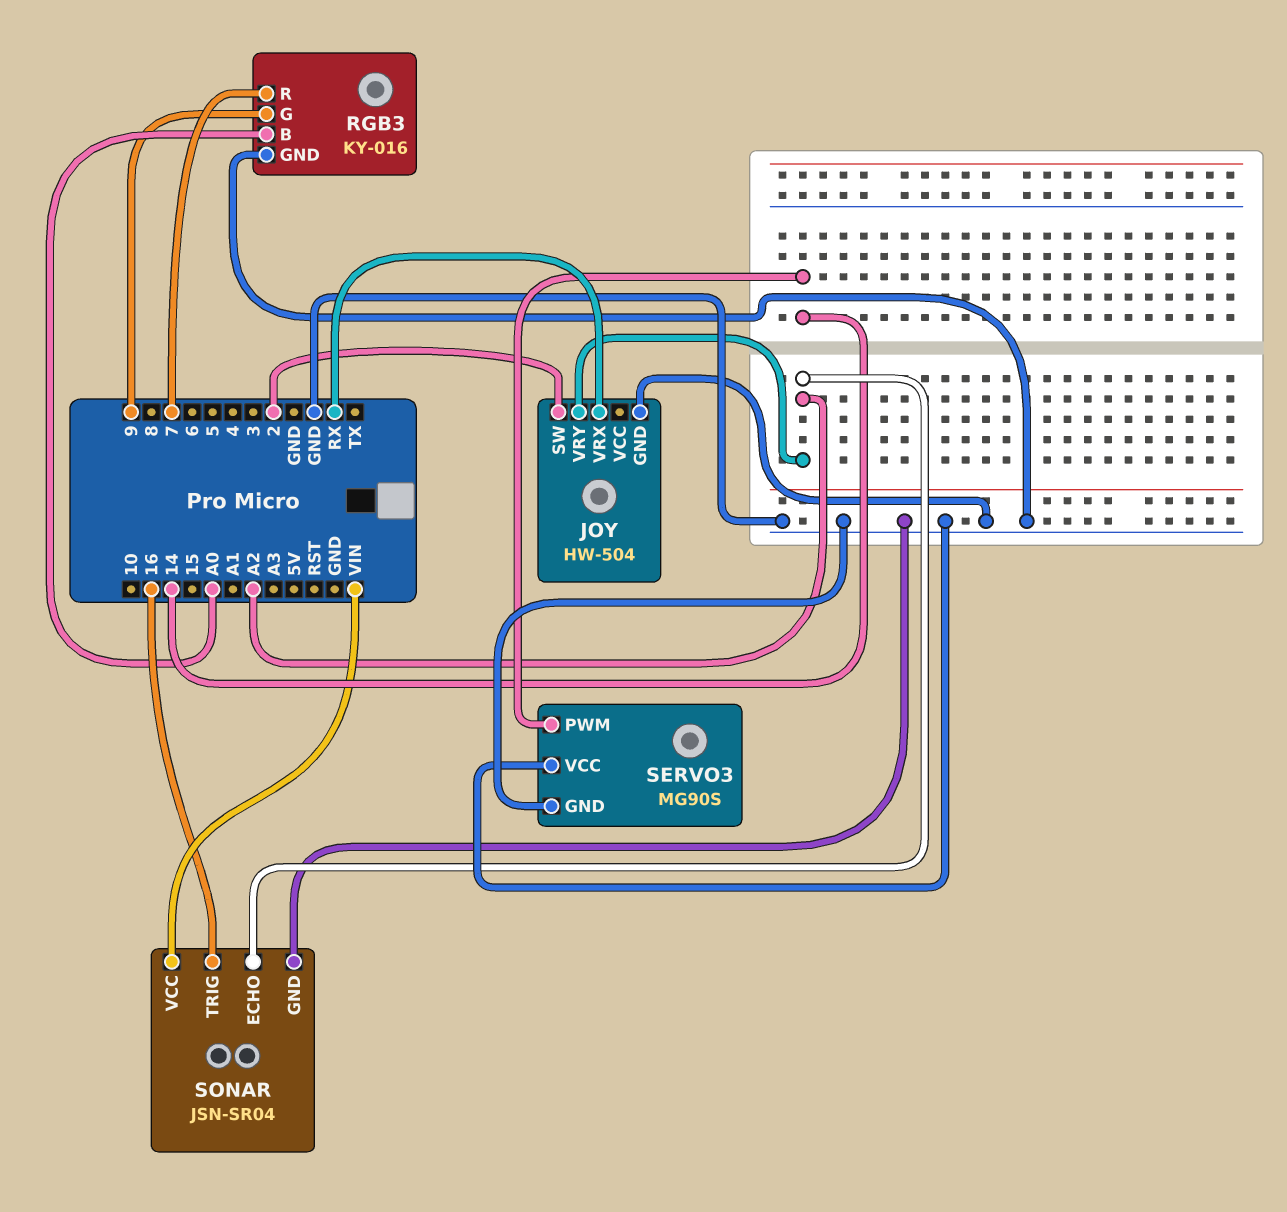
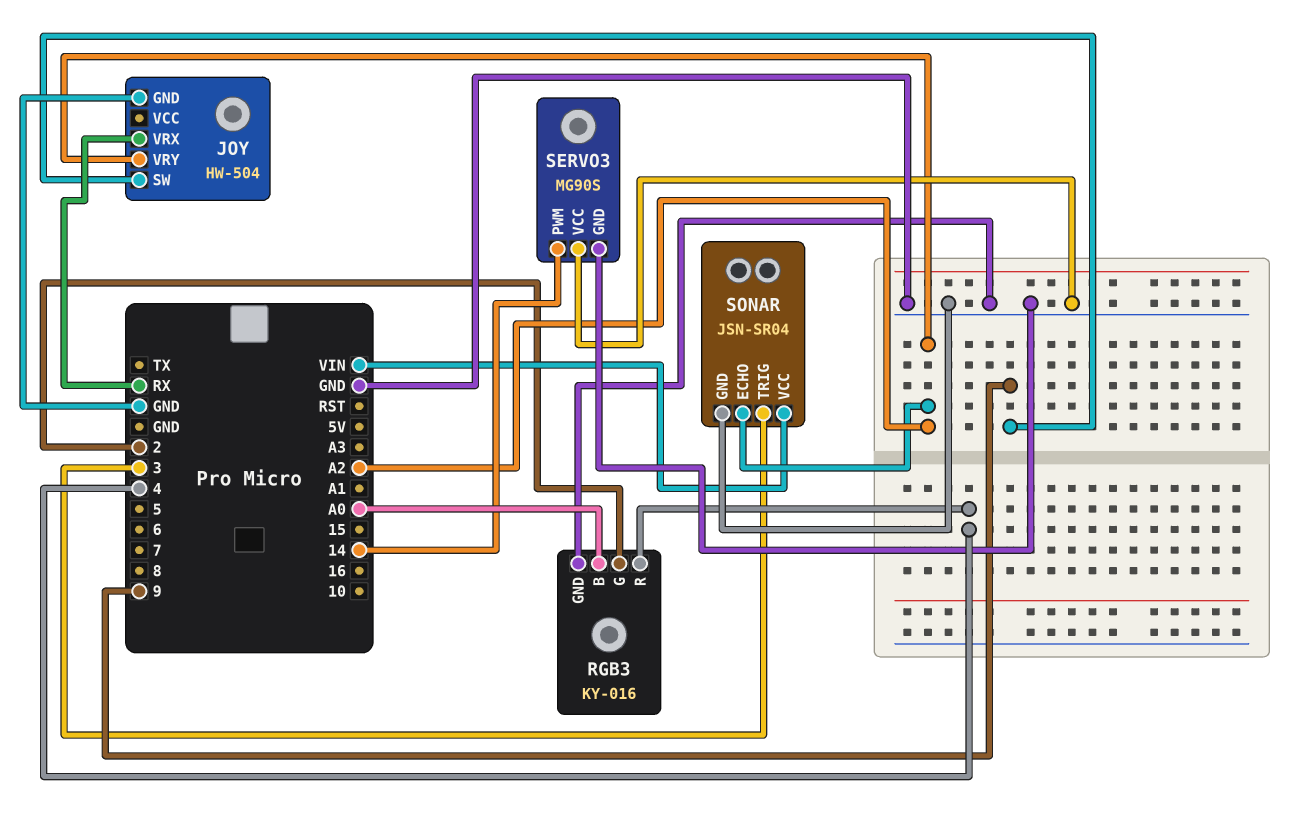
JOY pin SW: 2 -> 9
RGB3 pin G: 9 -> 2
RGB3 pin R: 7 -> 4
SONAR pin TRIG: 16 -> 3

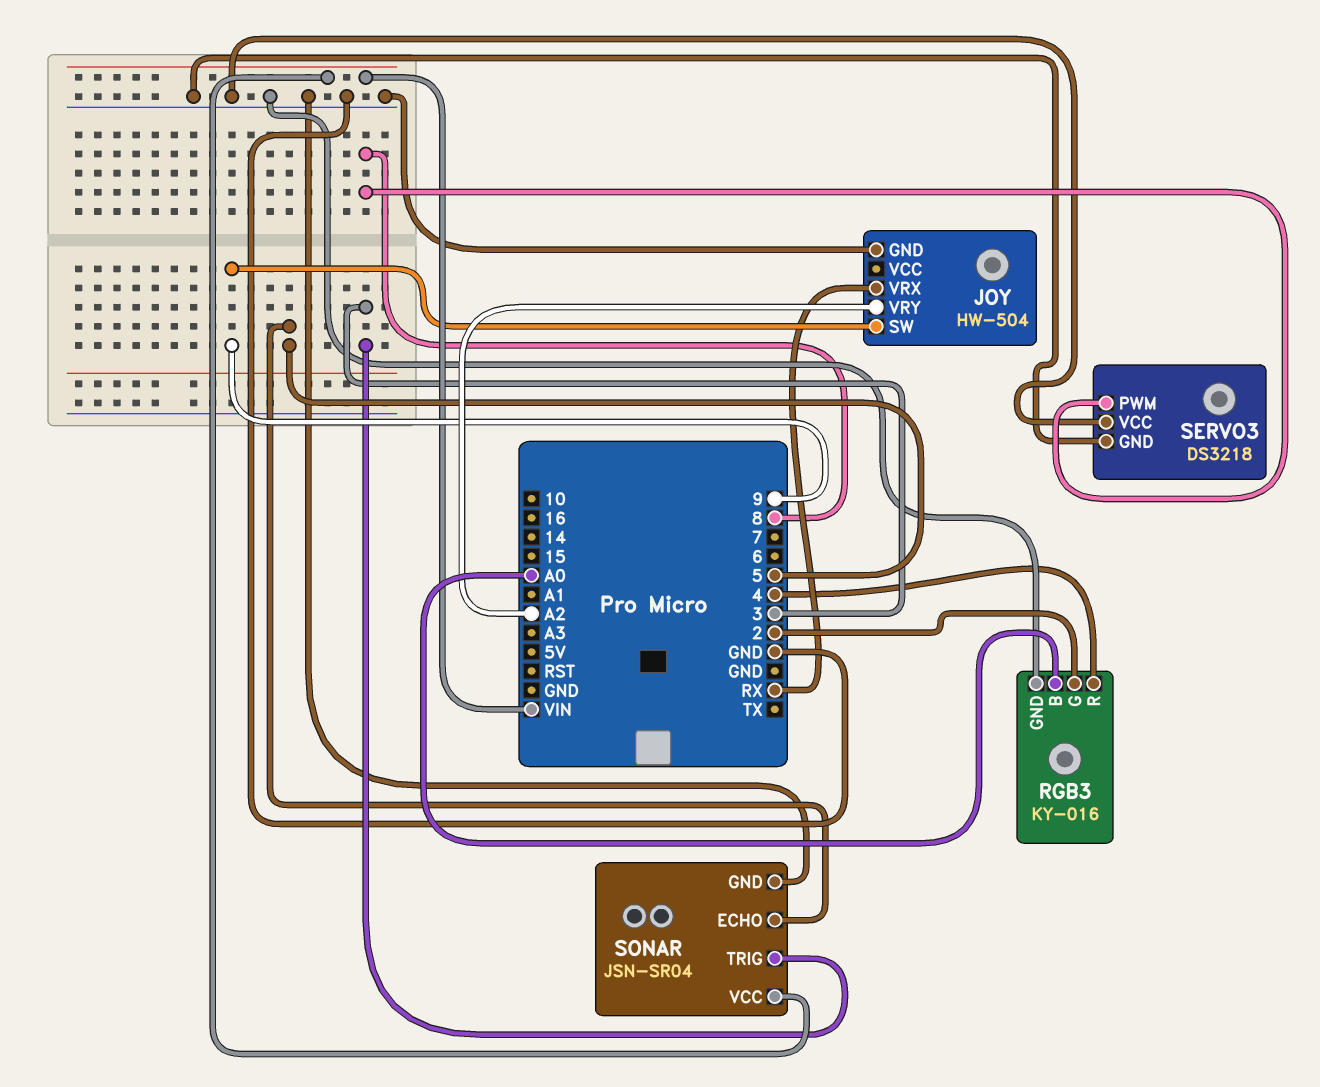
SERVO3: MG90S -> DS3218
SERVO3 pin PWM: 14 -> 8
SONAR pin ECHO: A2 -> 5

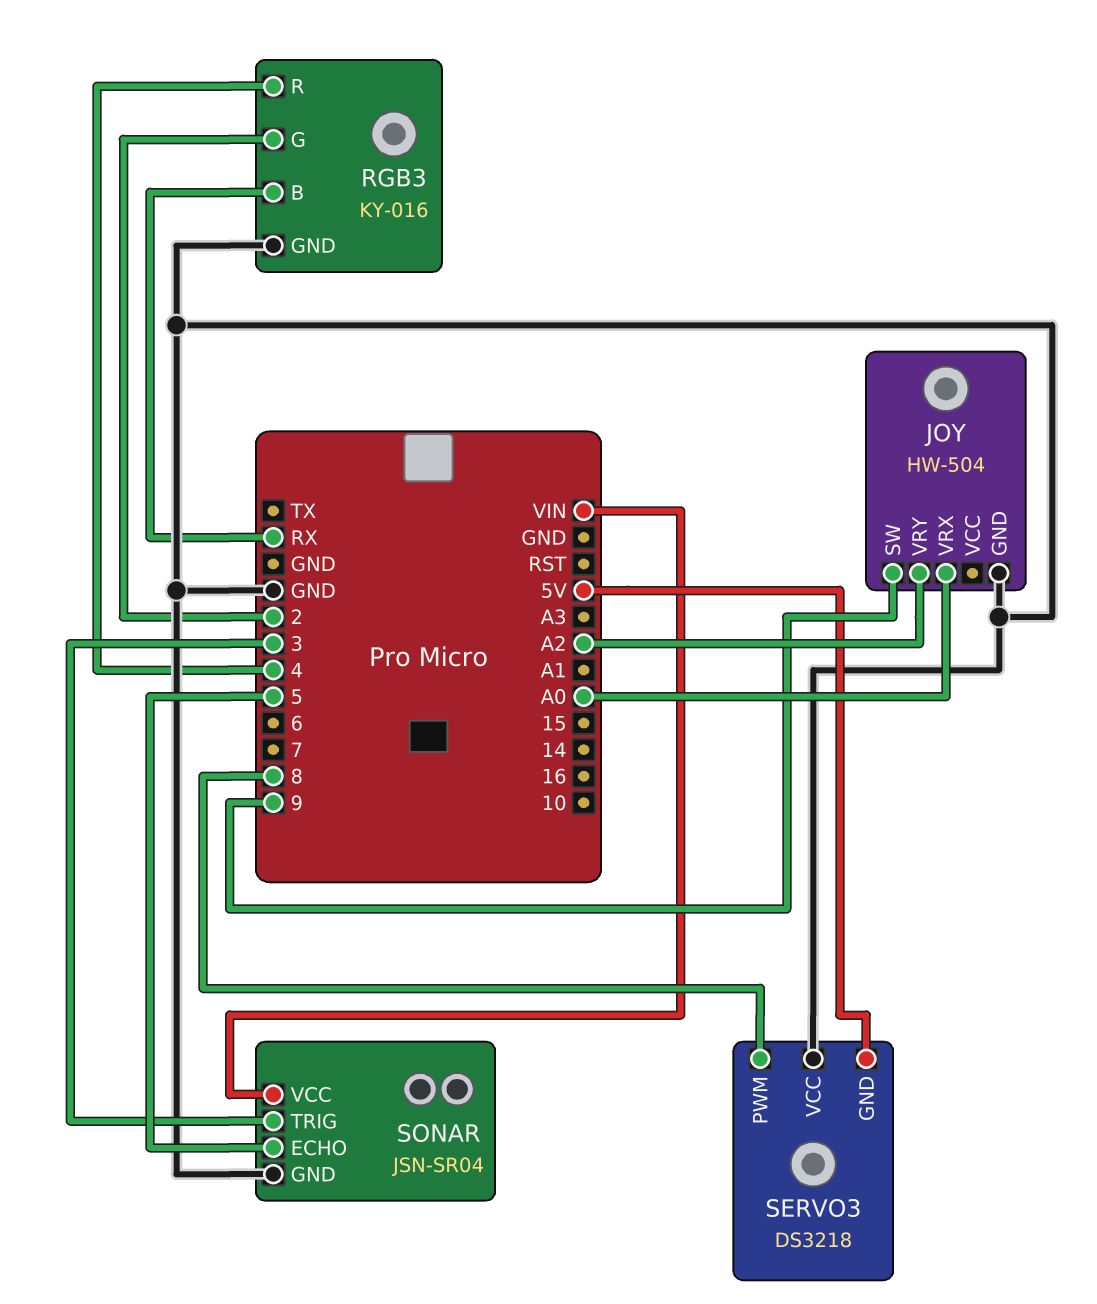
JOY pin VRX: RX -> A0
RGB3 pin B: A0 -> RX
SERVO3 pin GND: GND -> 5V

